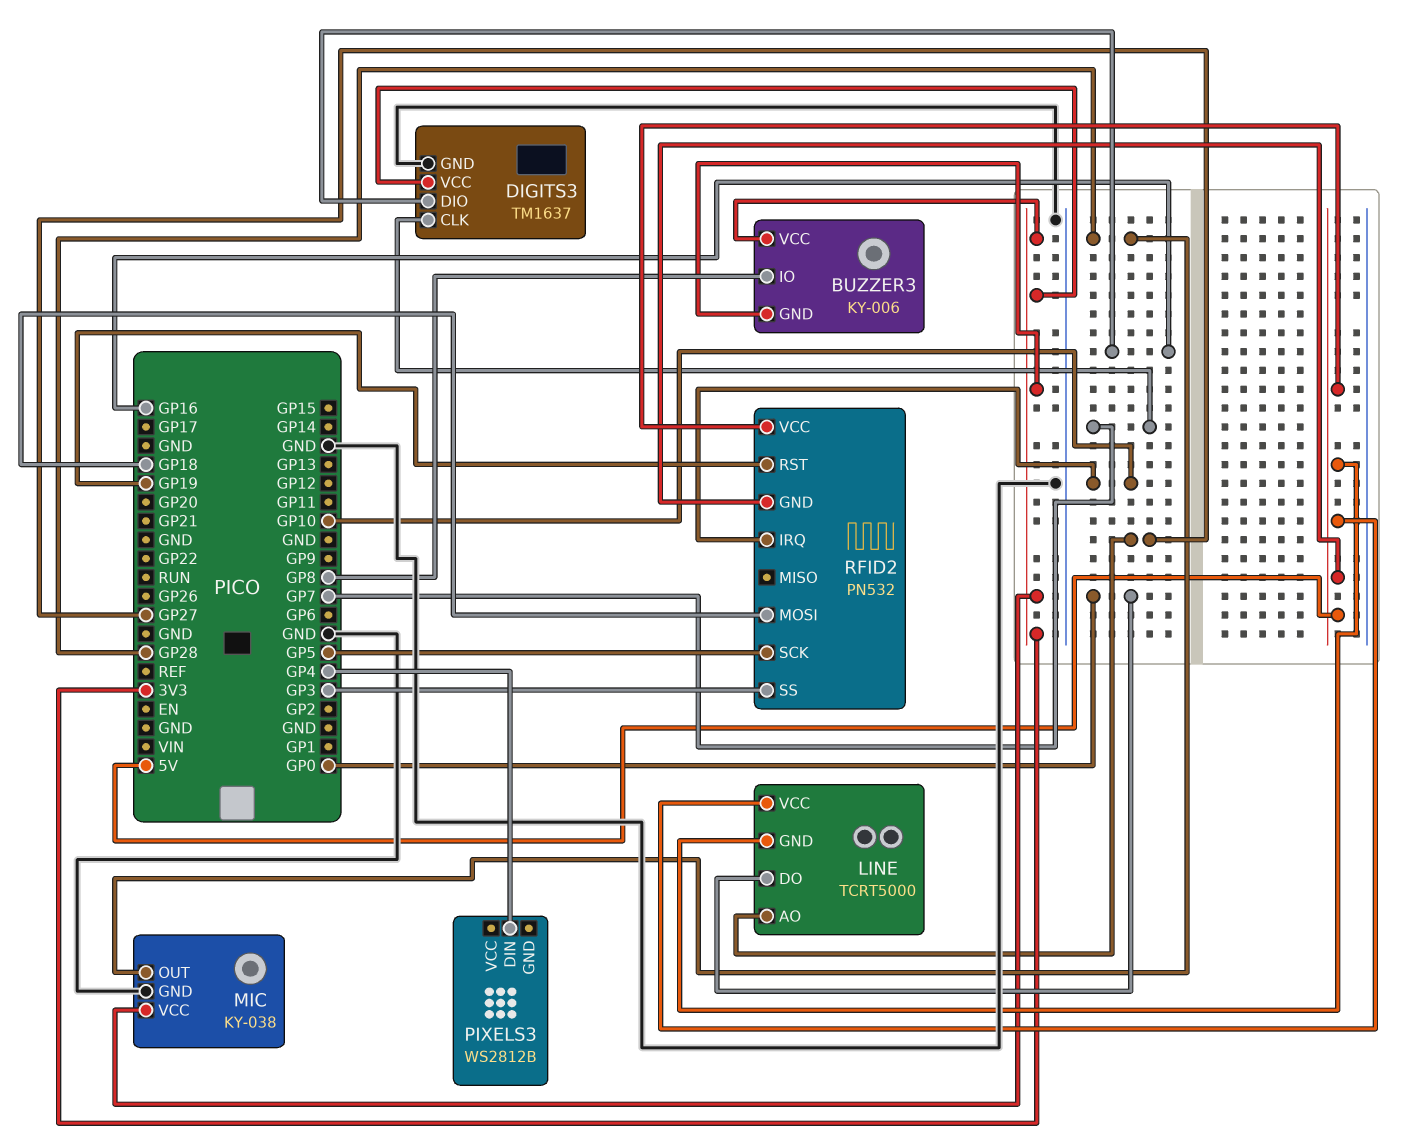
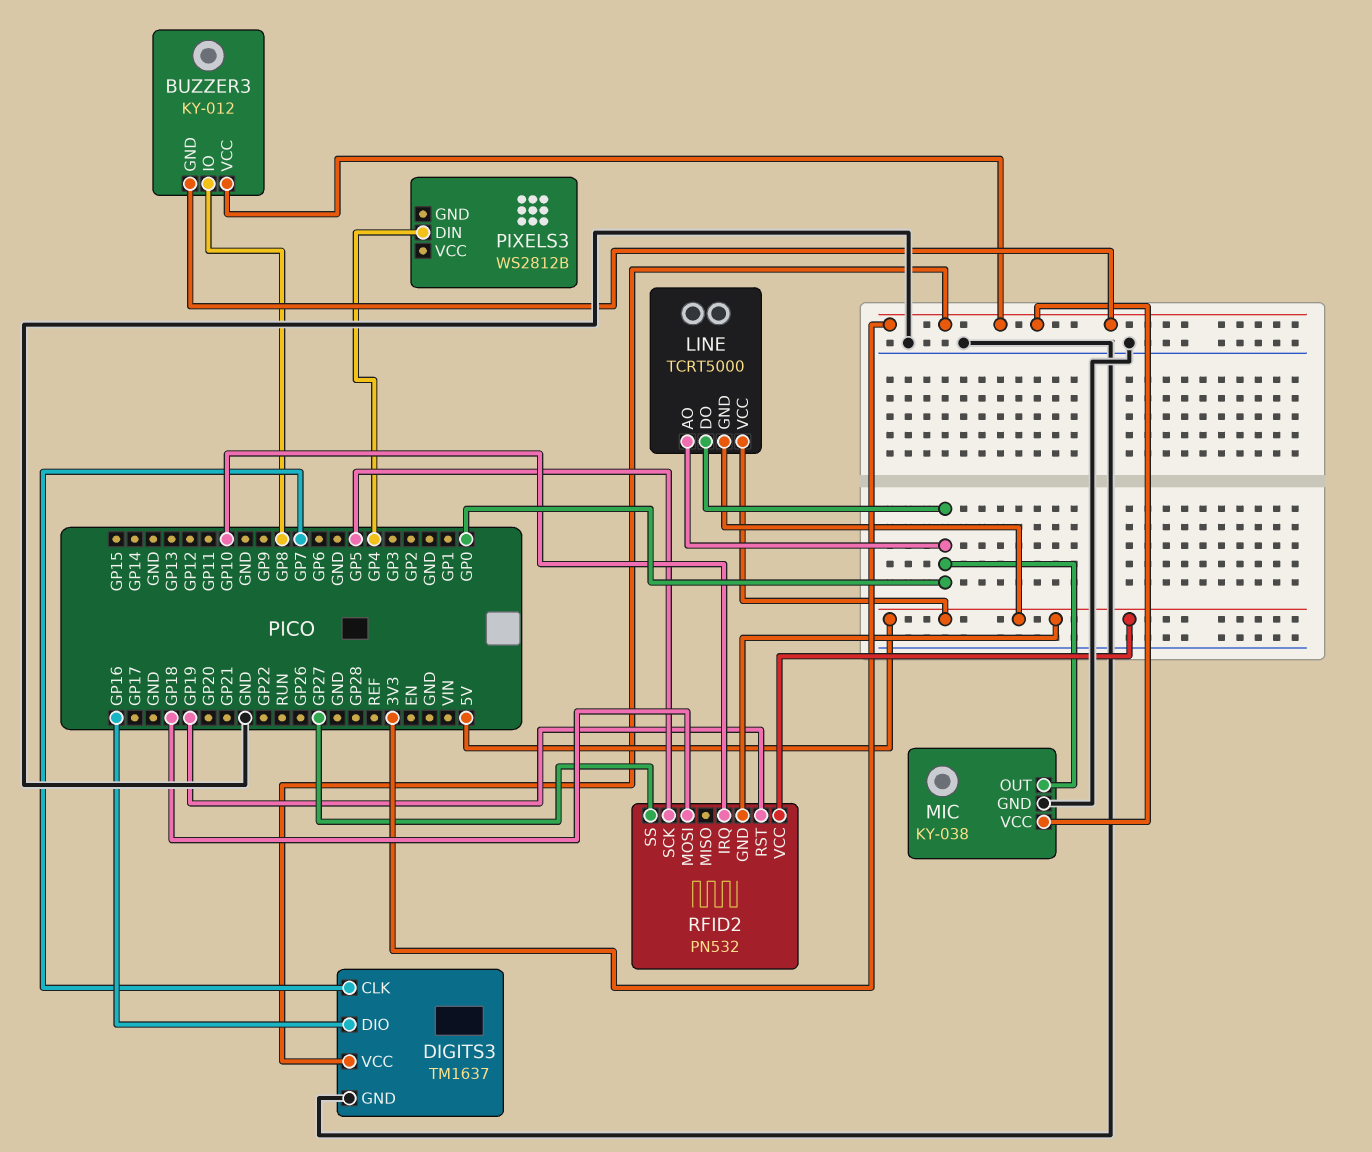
BUZZER3: KY-006 -> KY-012
LINE pin AO: GP27 -> GP0
MIC pin OUT: GP28 -> GP0
RFID2 pin SS: GP3 -> GP27

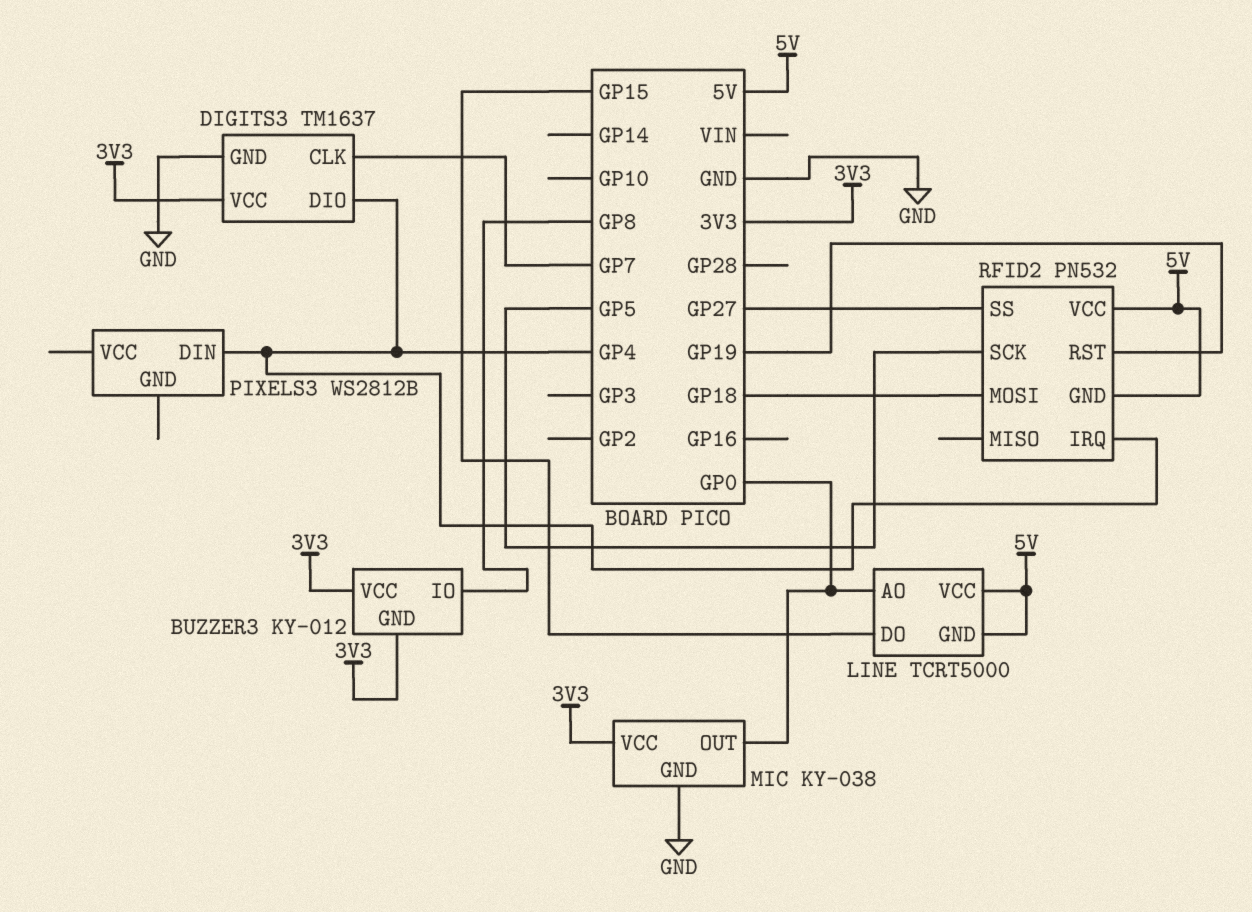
DIGITS3 pin DIO: GP16 -> GP4
LINE pin DO: GP0 -> GP15
RFID2 pin IRQ: GP10 -> GP4

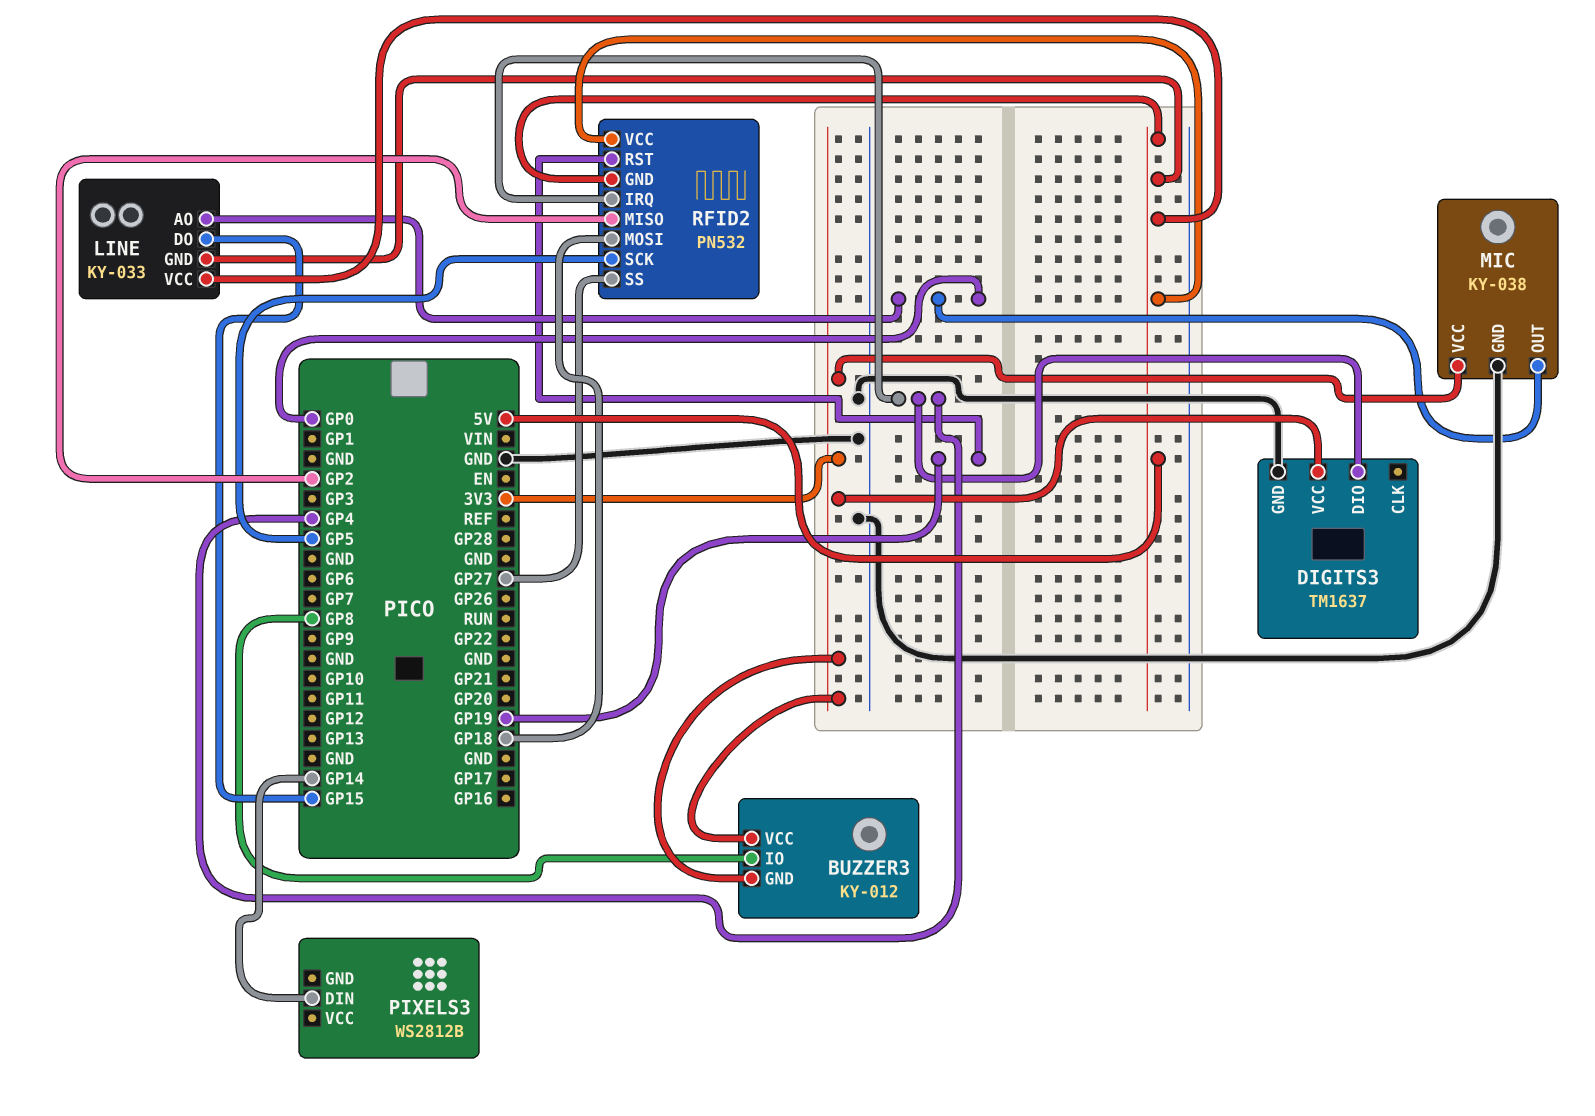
DIGITS3 pin CLK: GP7 -> none
LINE: TCRT5000 -> KY-033
PIXELS3 pin DIN: GP4 -> GP14
RFID2 pin MISO: none -> GP2

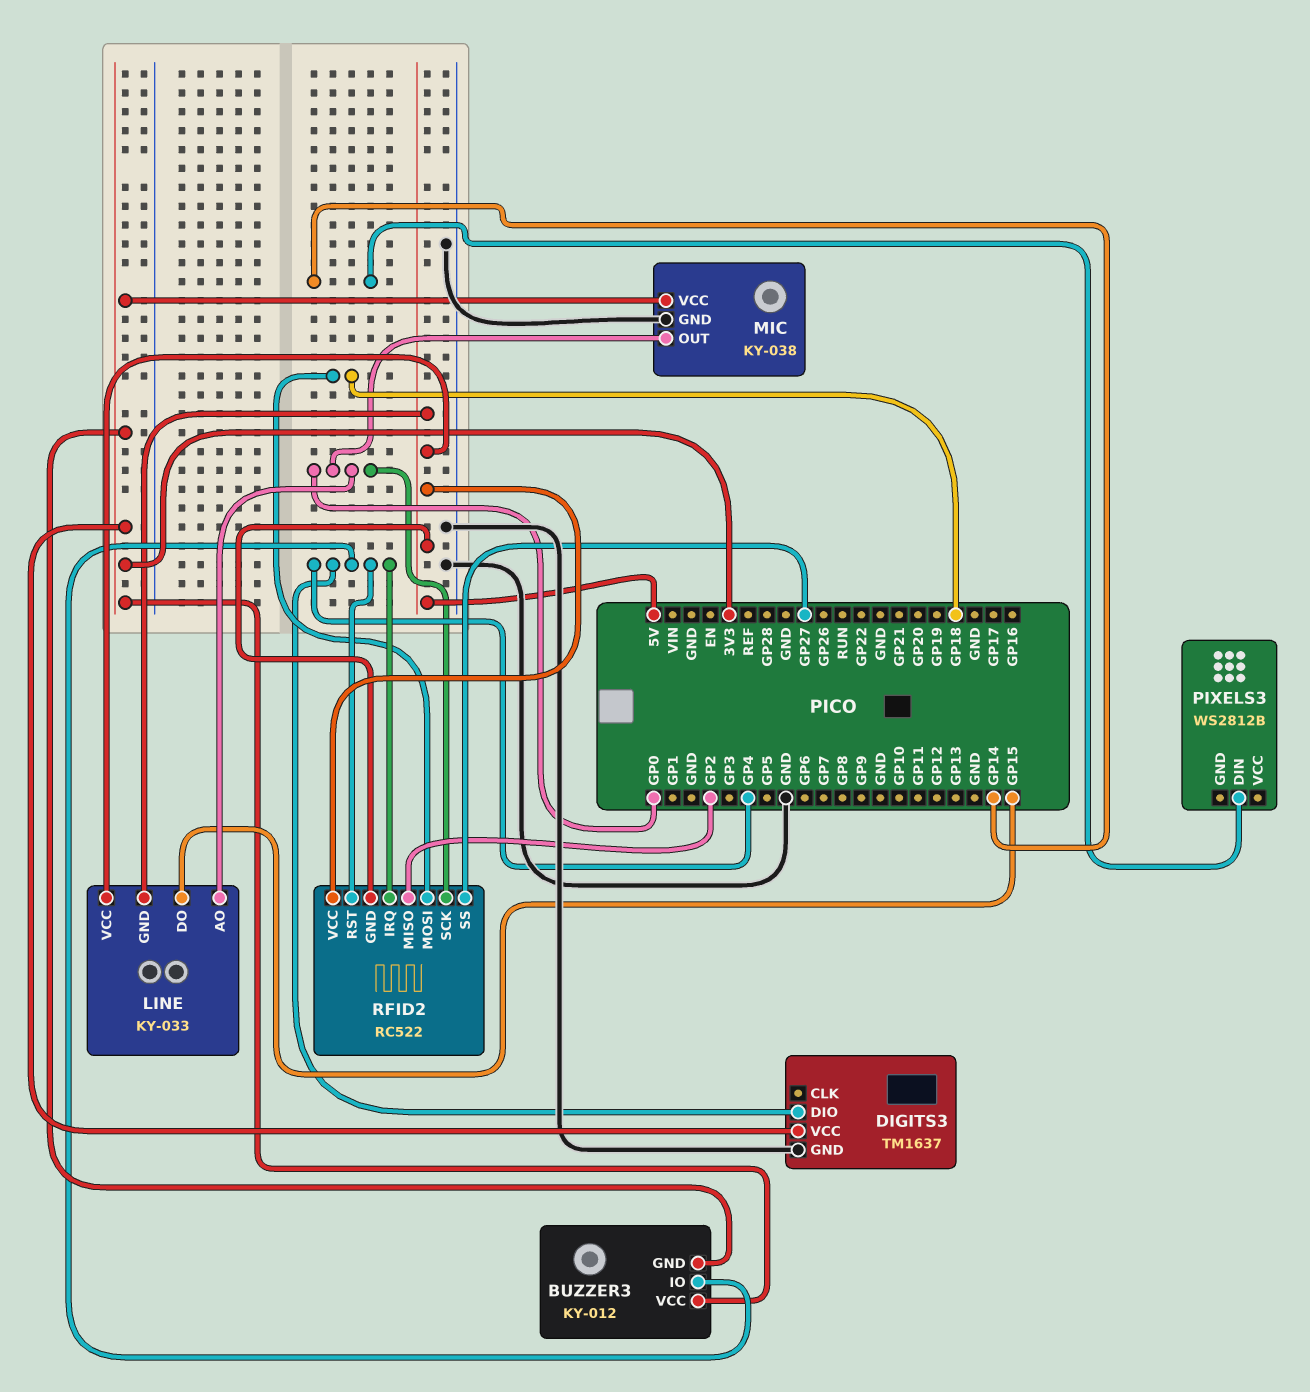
BUZZER3 pin IO: GP8 -> GP4
RFID2: PN532 -> RC522
RFID2 pin RST: GP19 -> GP4
RFID2 pin SCK: GP5 -> GP0

